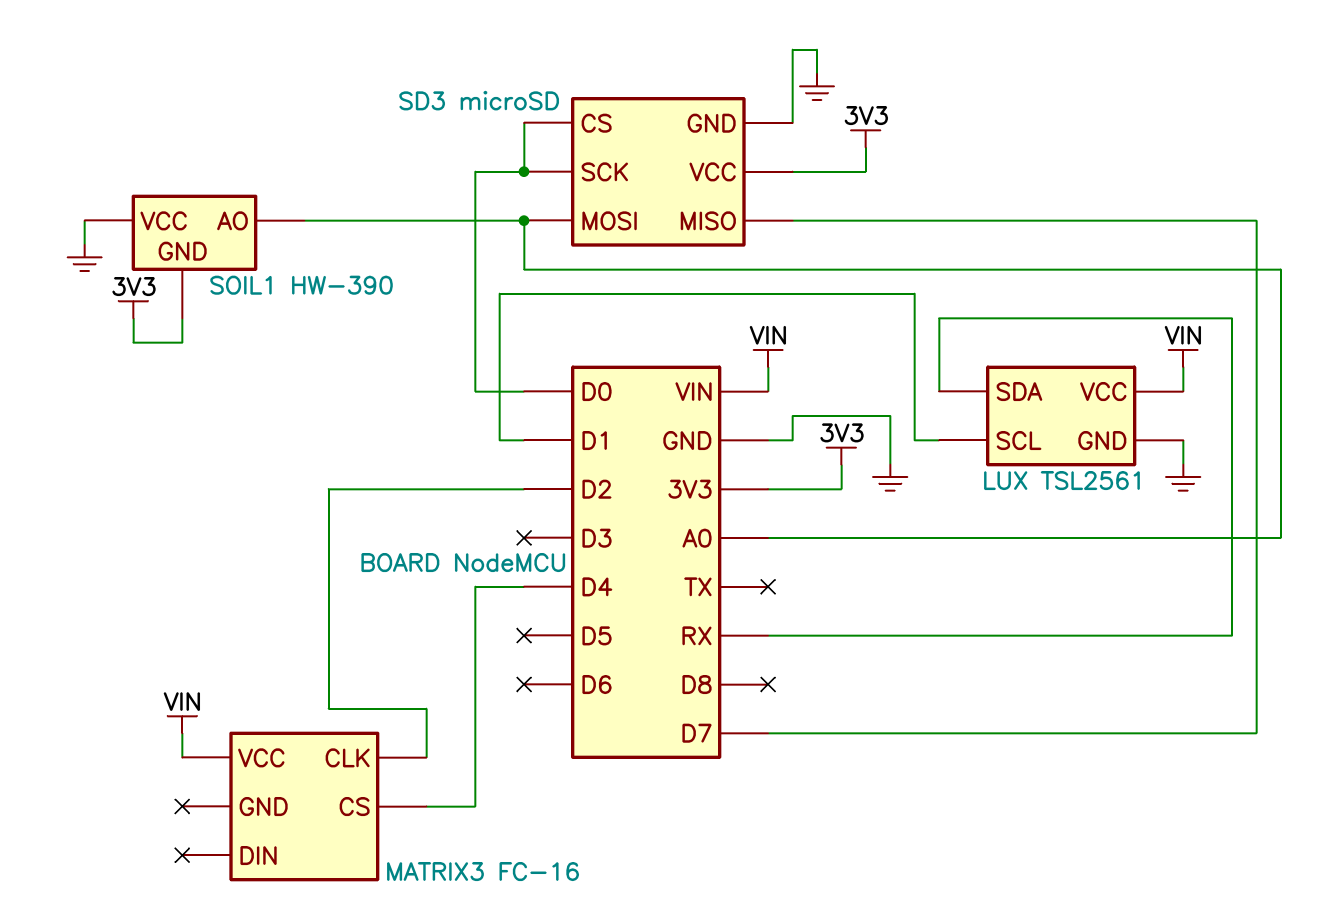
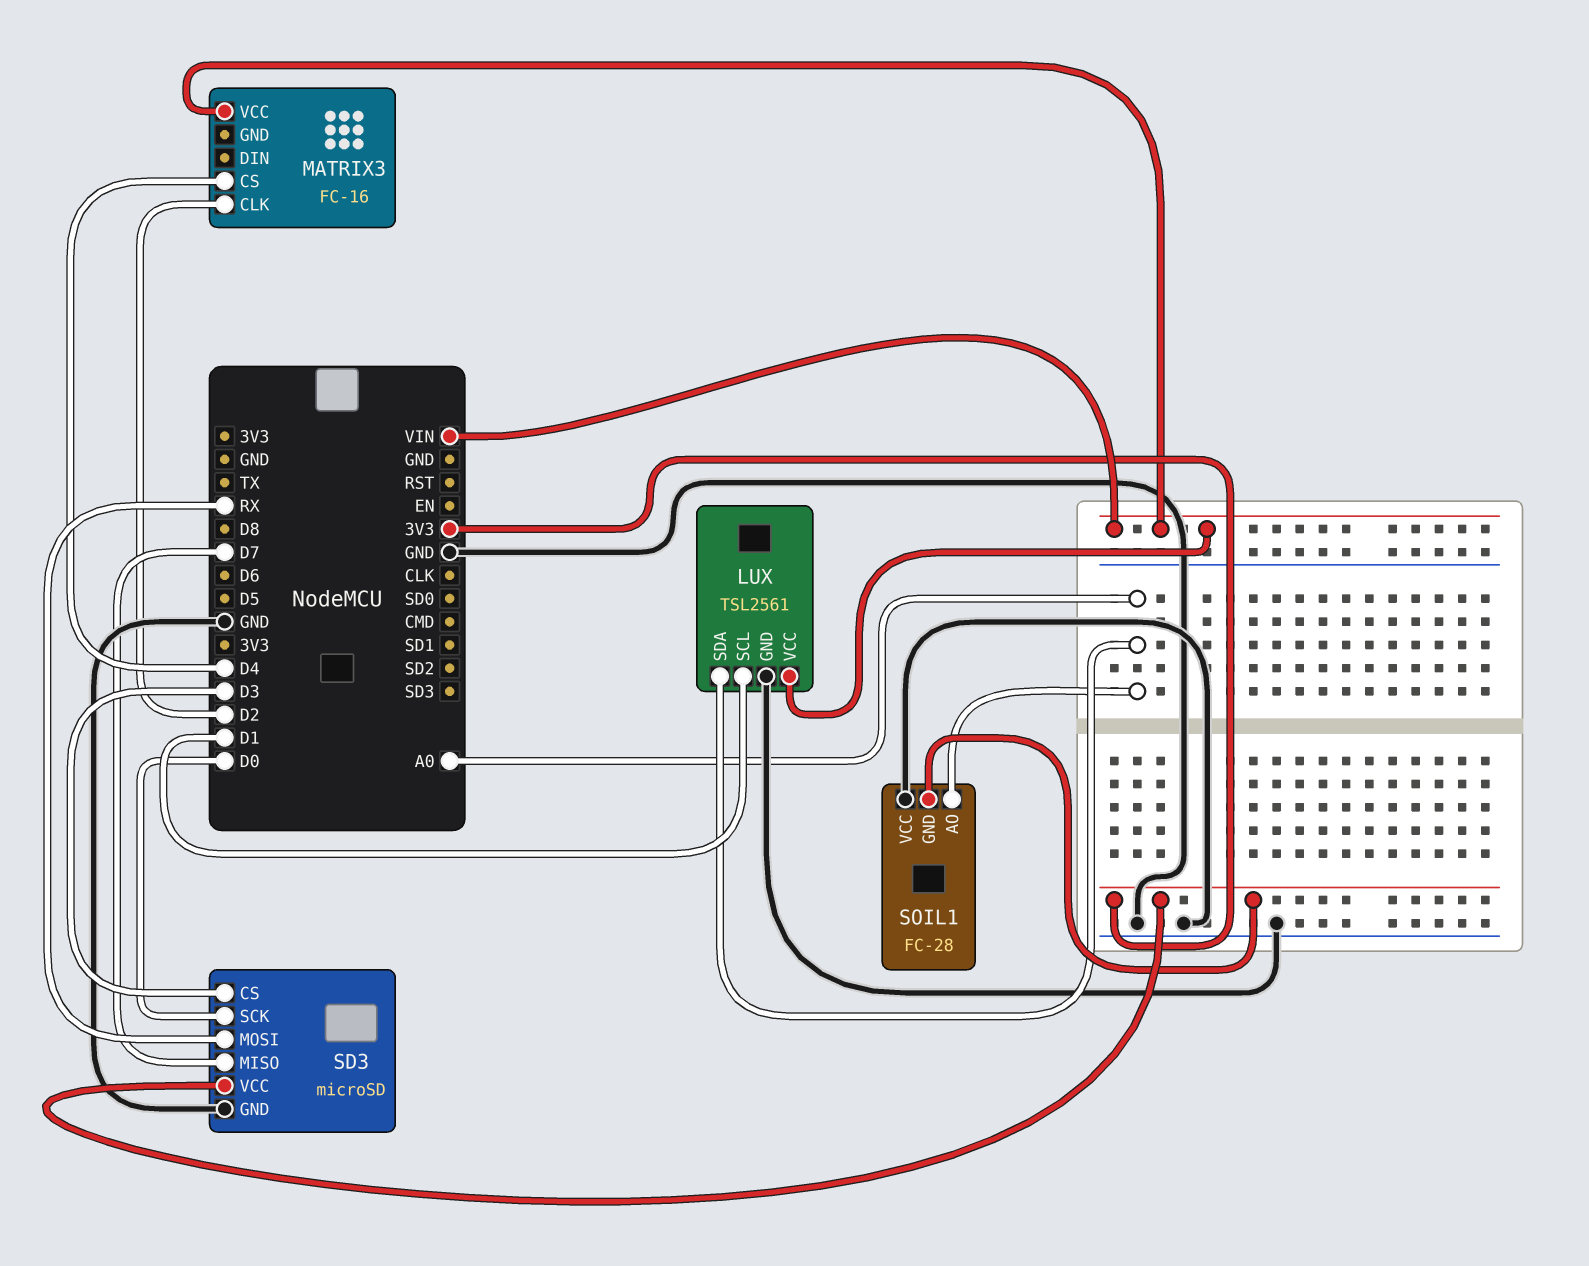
LUX pin SDA: RX -> A0
SD3 pin CS: D0 -> D3
SD3 pin MOSI: A0 -> RX
SOIL1: HW-390 -> FC-28

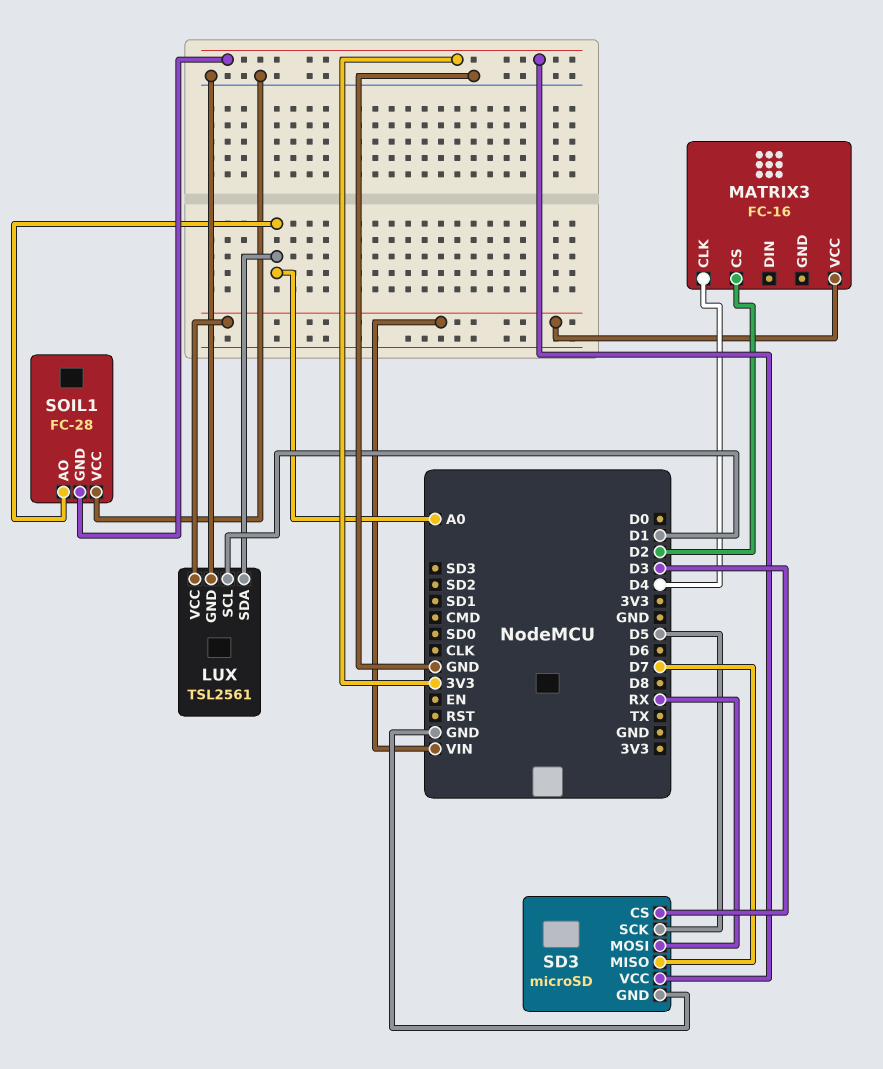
MATRIX3 pin CLK: D2 -> D4
MATRIX3 pin CS: D4 -> D2
SD3 pin SCK: D0 -> D5

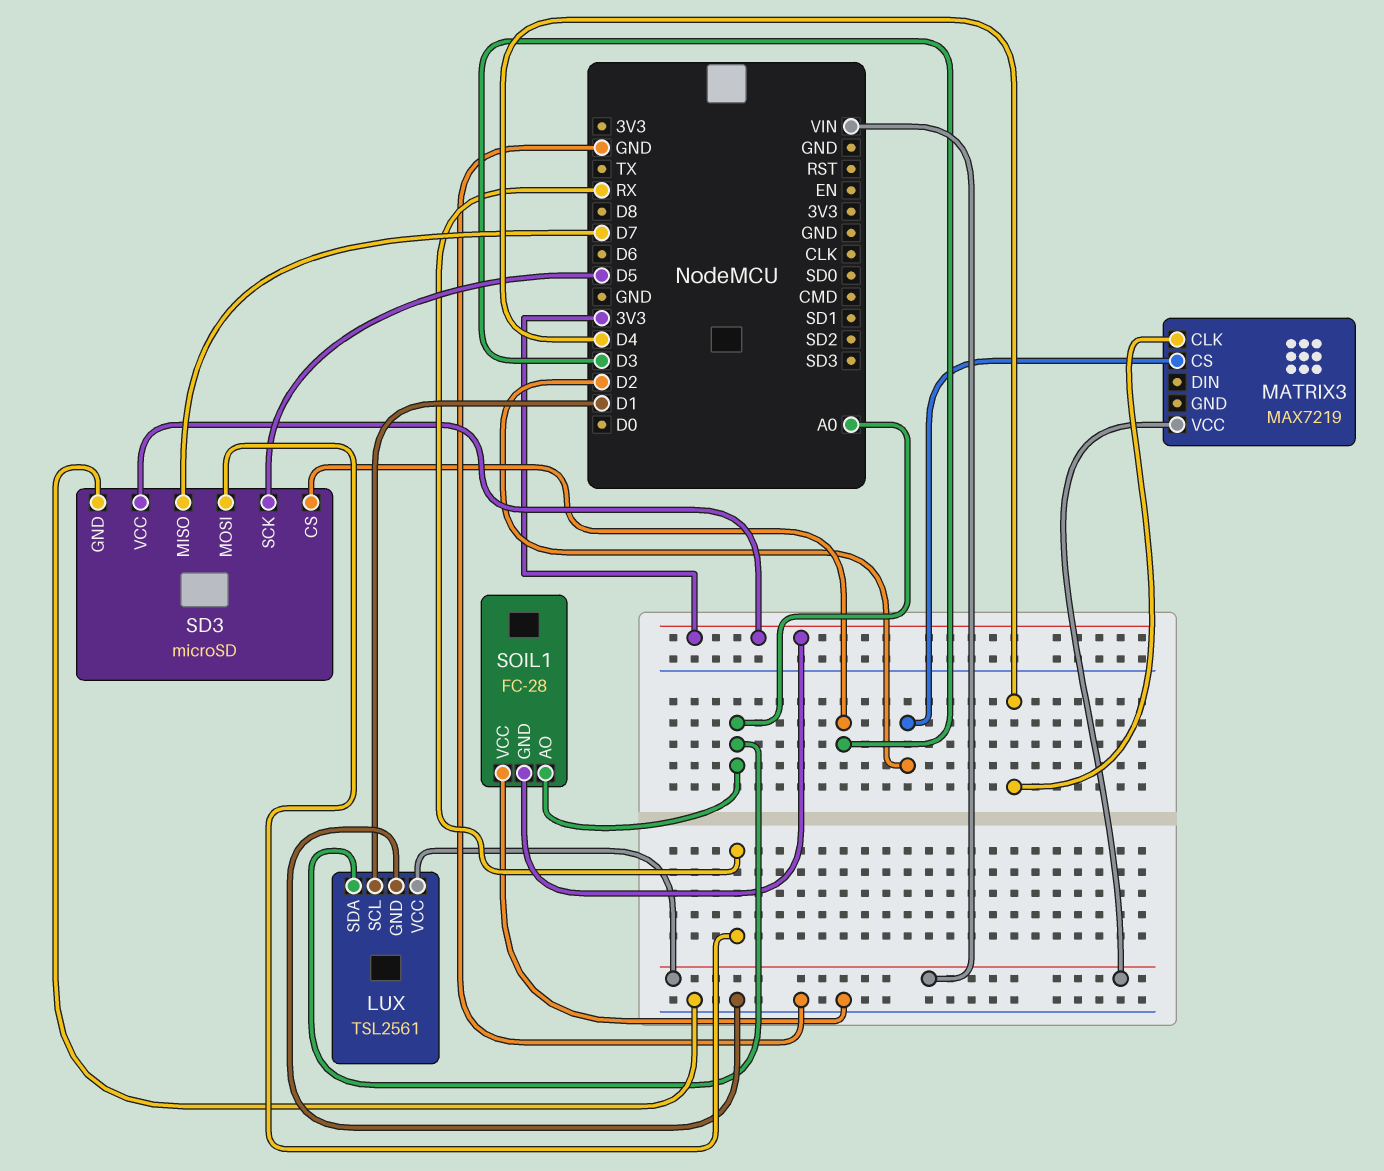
MATRIX3: FC-16 -> MAX7219

